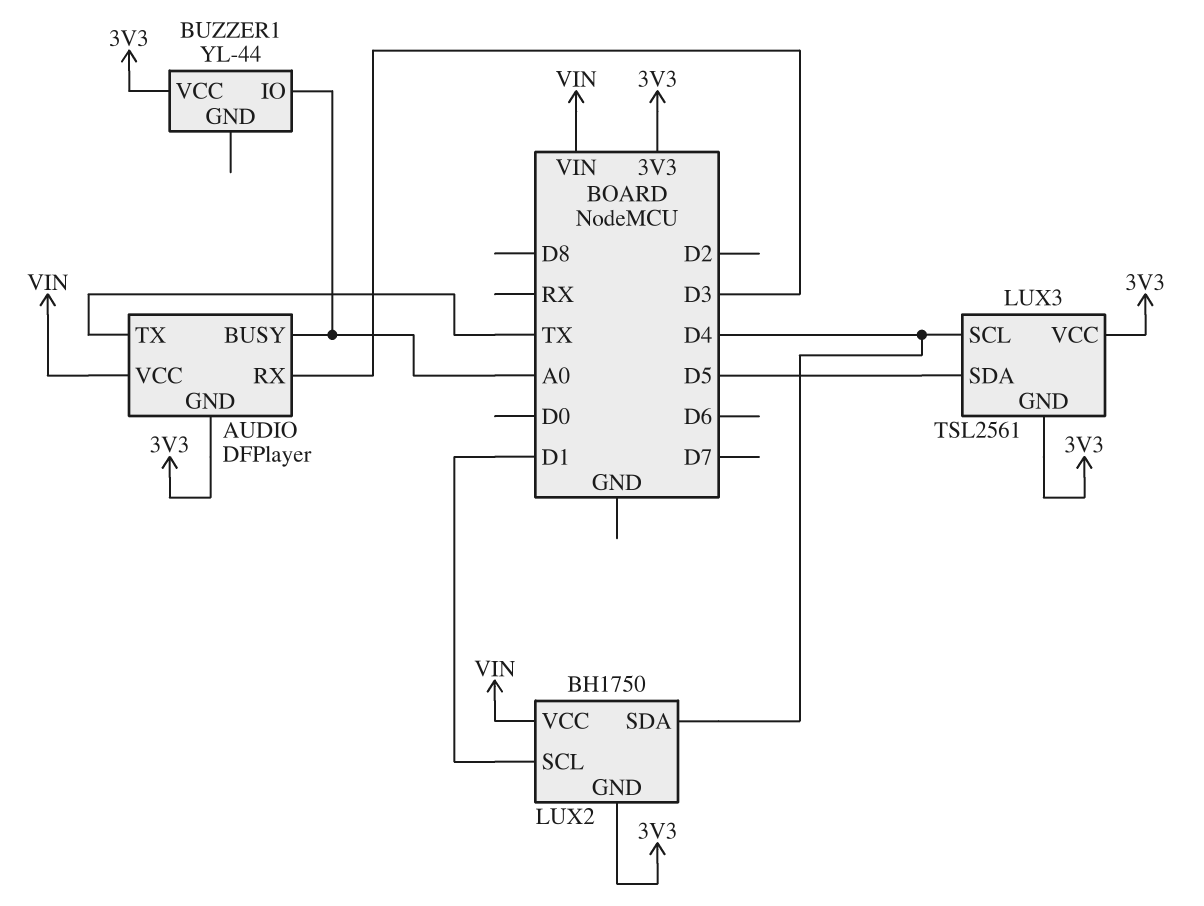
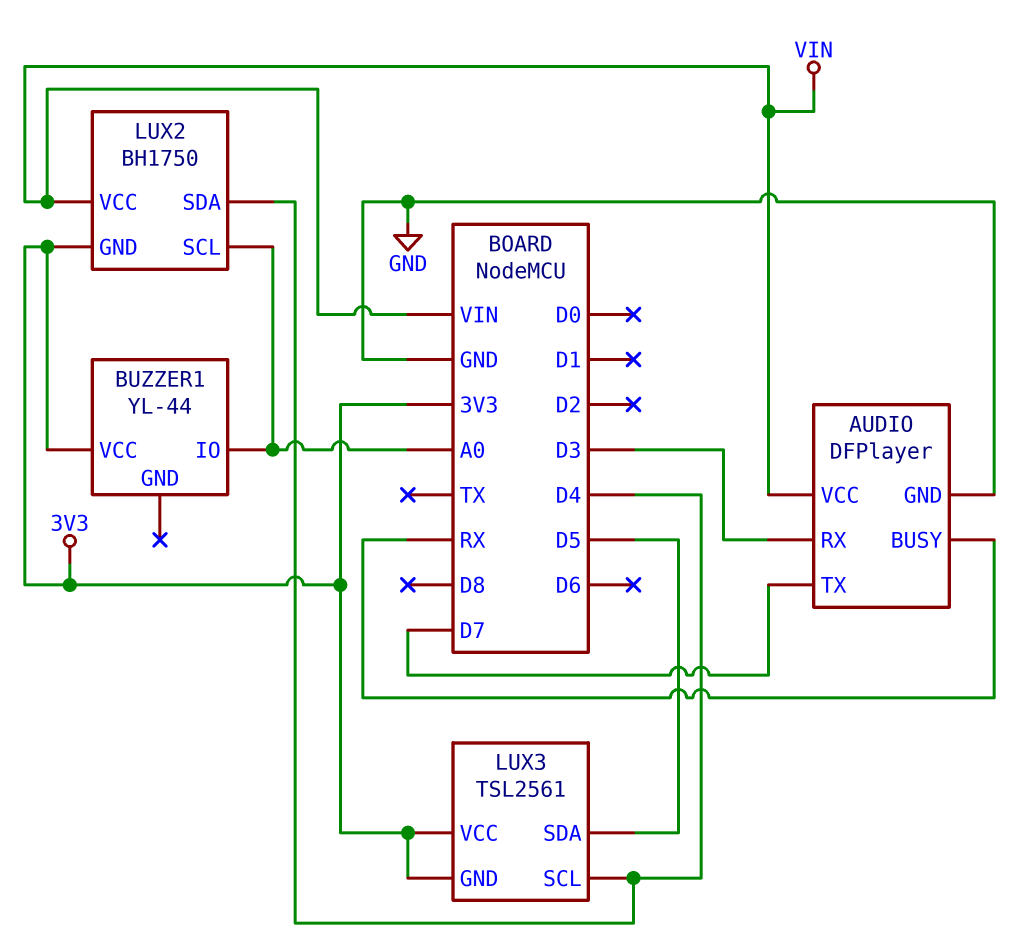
AUDIO pin BUSY: A0 -> RX
AUDIO pin GND: 3V3 -> GND
AUDIO pin TX: TX -> D7
LUX2 pin SCL: D1 -> A0

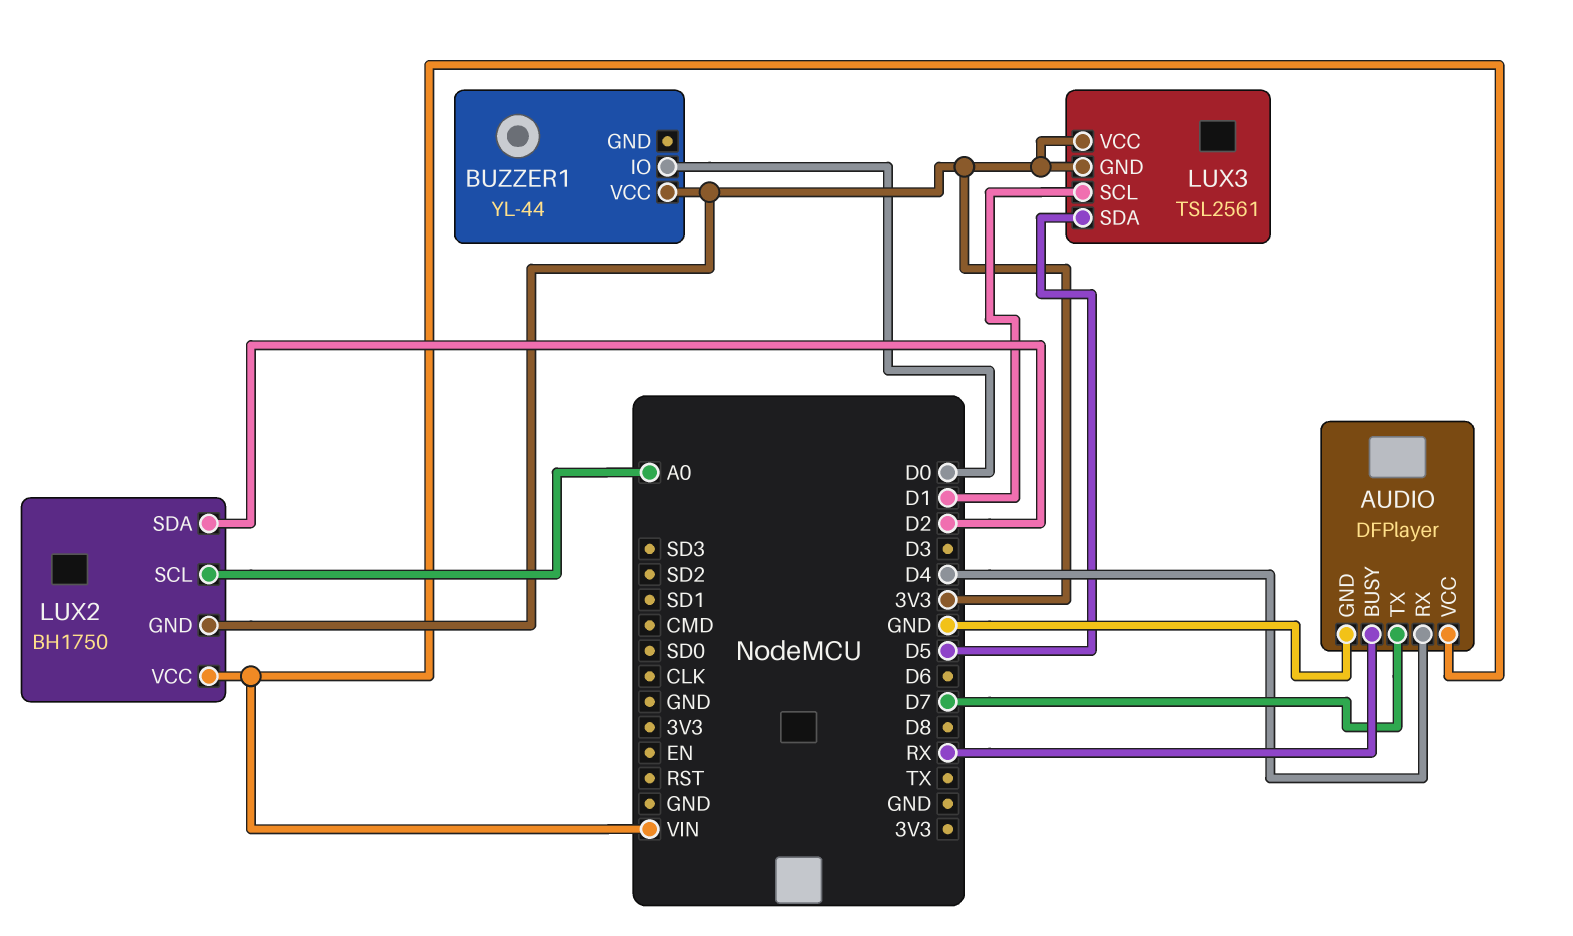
AUDIO pin RX: D3 -> D4
BUZZER1 pin IO: A0 -> D0
LUX2 pin SDA: D4 -> D2
LUX3 pin SCL: D4 -> D1

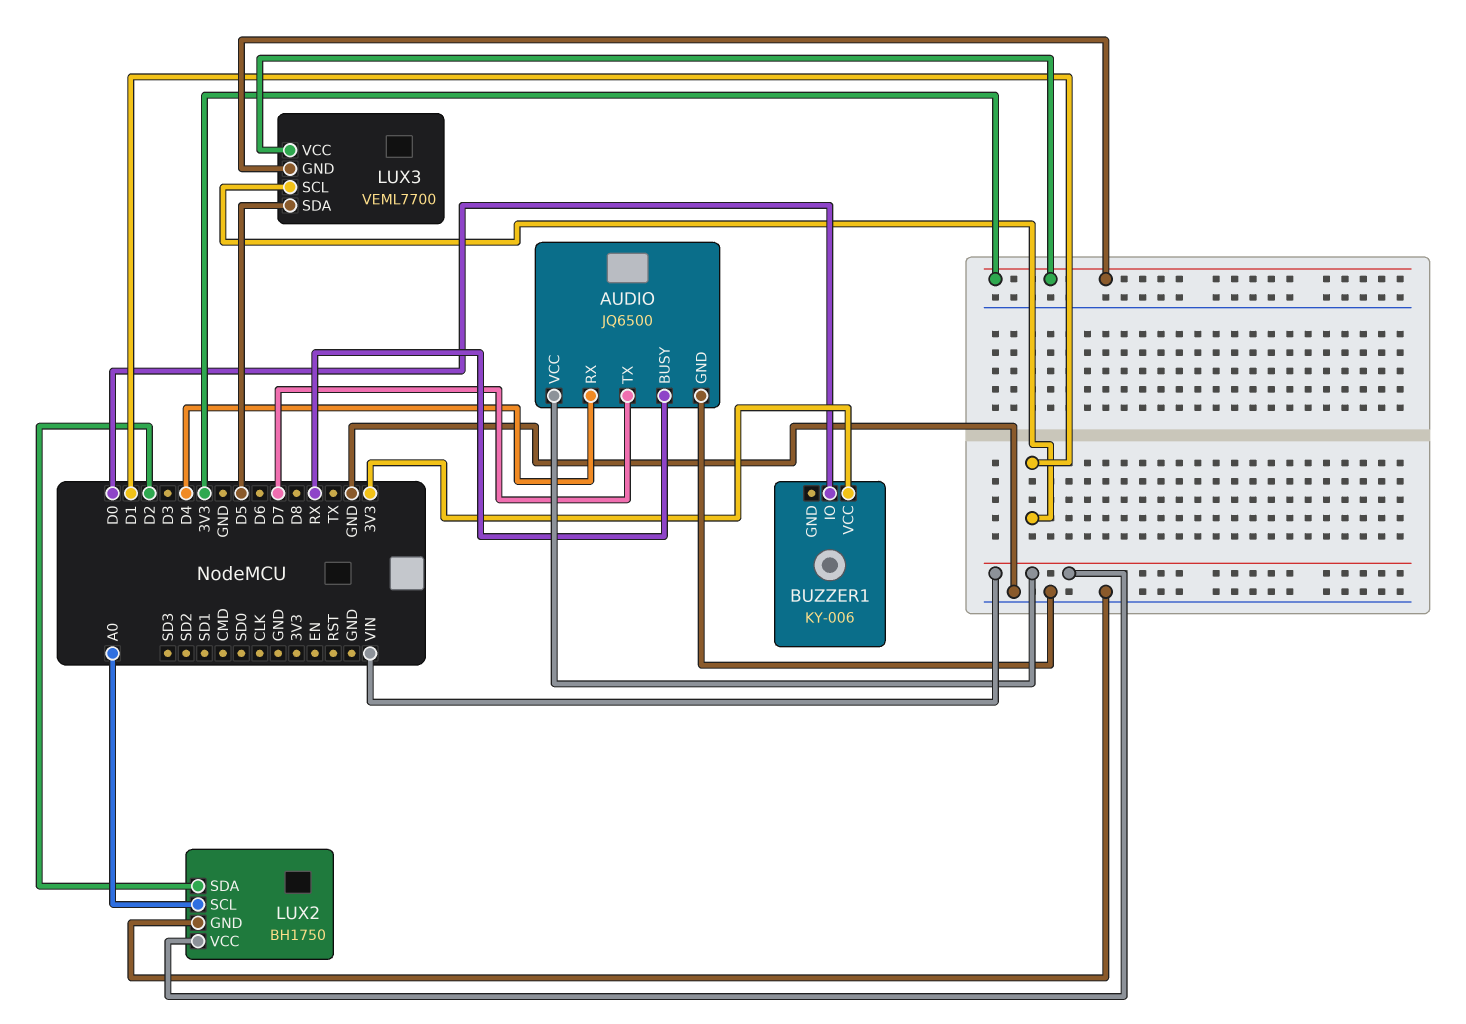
AUDIO: DFPlayer -> JQ6500
BUZZER1: YL-44 -> KY-006
LUX2 pin GND: 3V3 -> GND
LUX3: TSL2561 -> VEML7700

